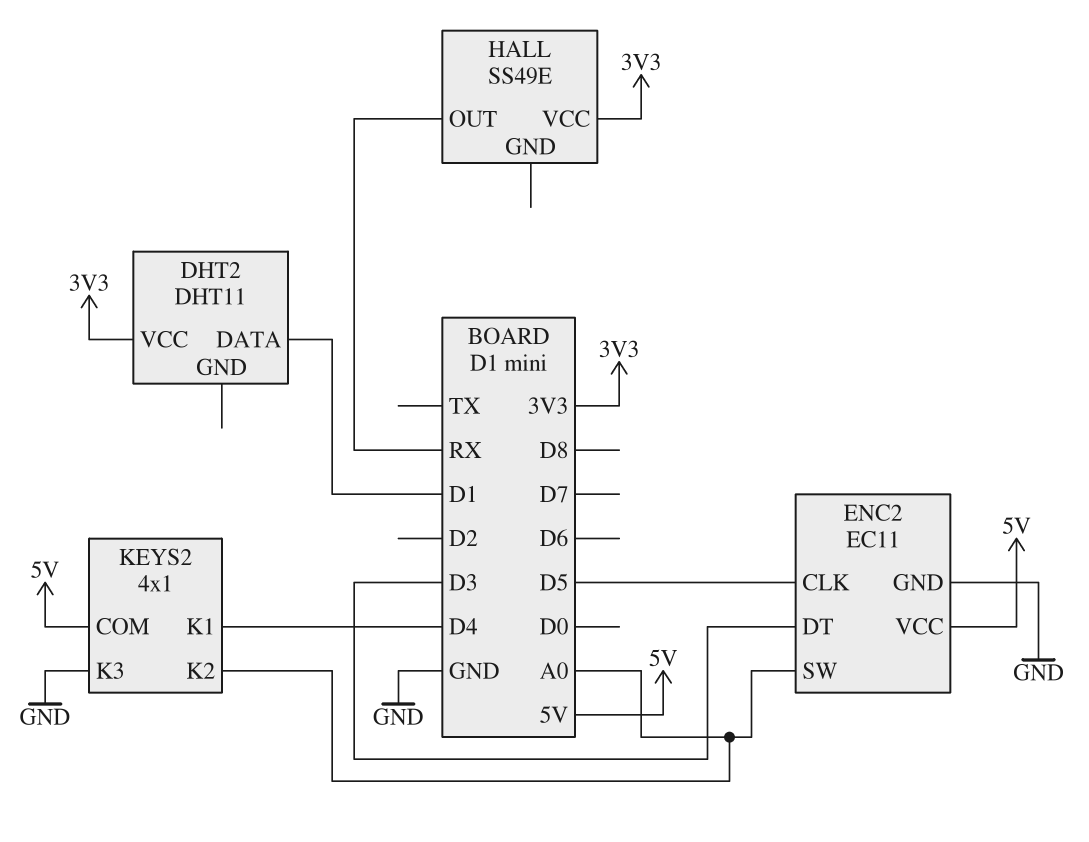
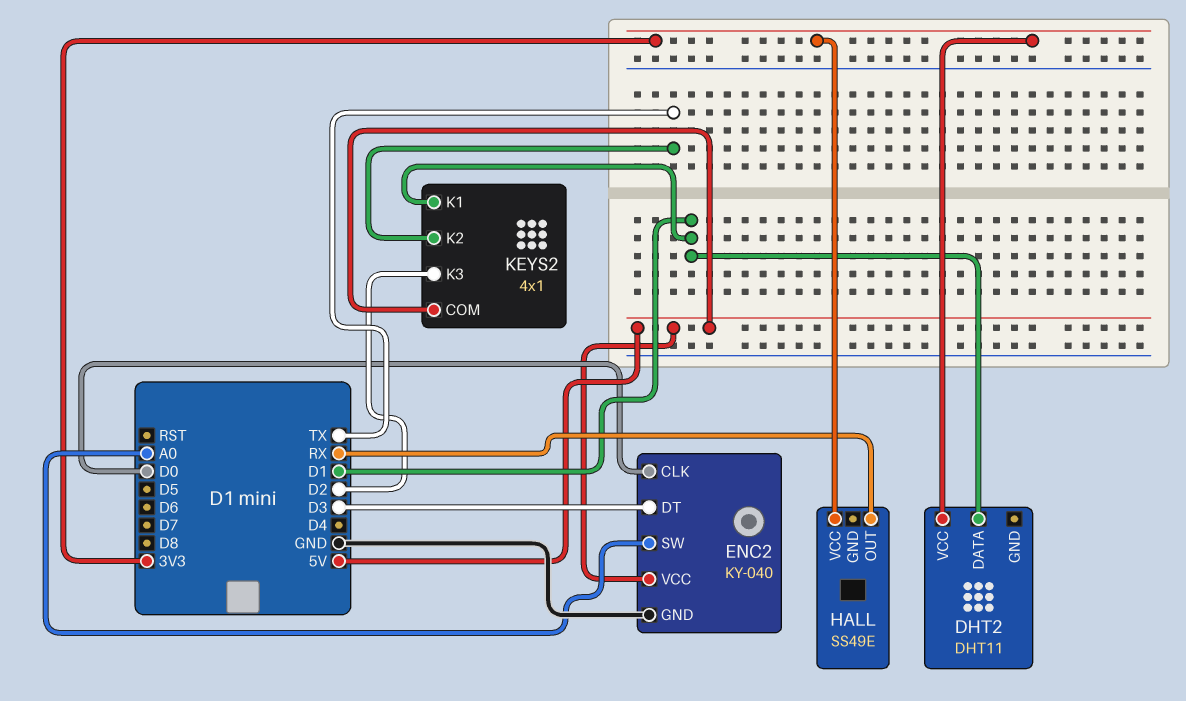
ENC2: EC11 -> KY-040
ENC2 pin CLK: D5 -> D0
KEYS2 pin K1: D4 -> D1
KEYS2 pin K2: A0 -> TX
KEYS2 pin K3: GND -> D2

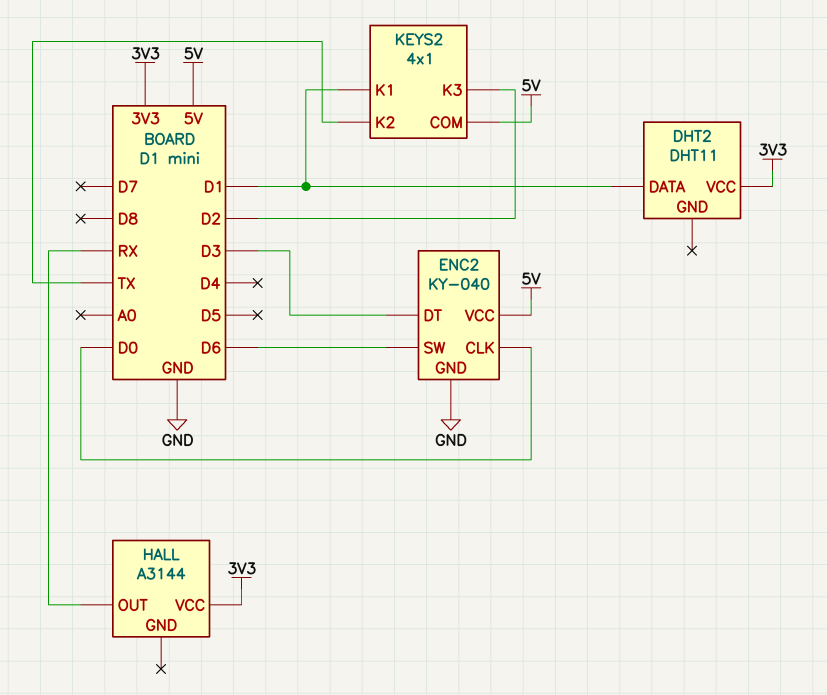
ENC2 pin SW: A0 -> D6
HALL: SS49E -> A3144

